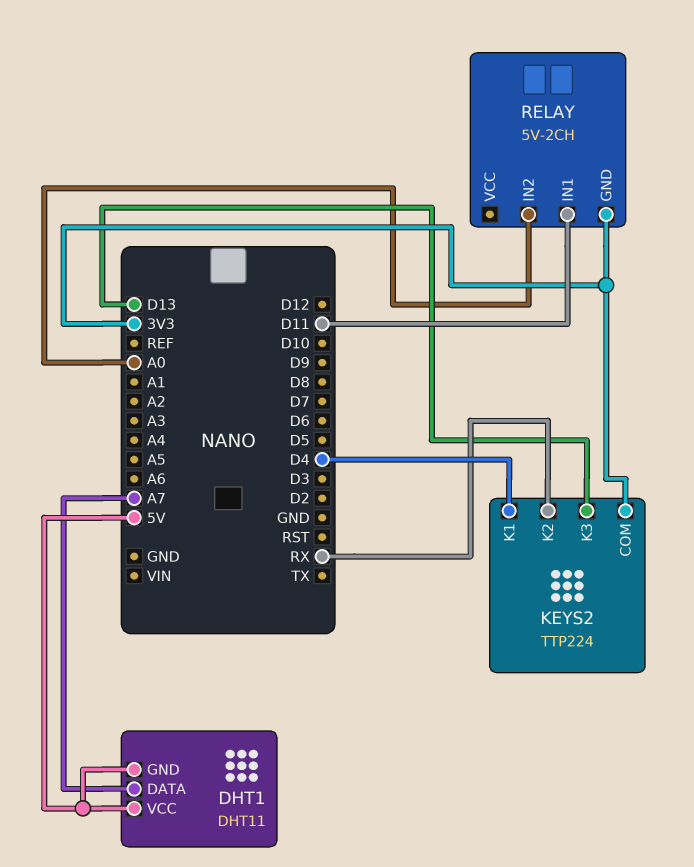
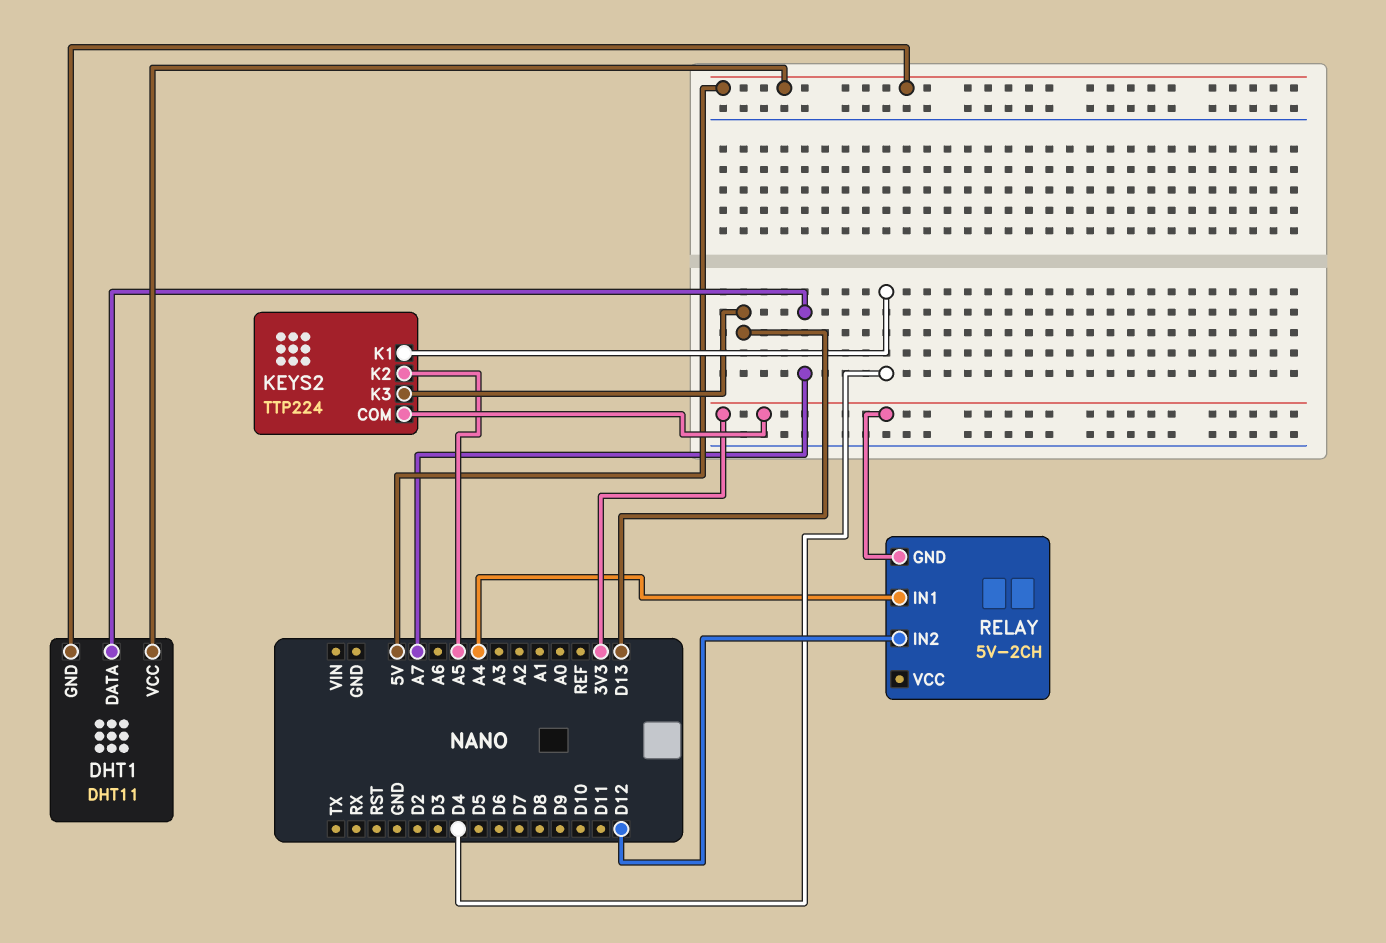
KEYS2 pin K2: RX -> A5
RELAY pin IN1: D11 -> A4
RELAY pin IN2: A0 -> D12

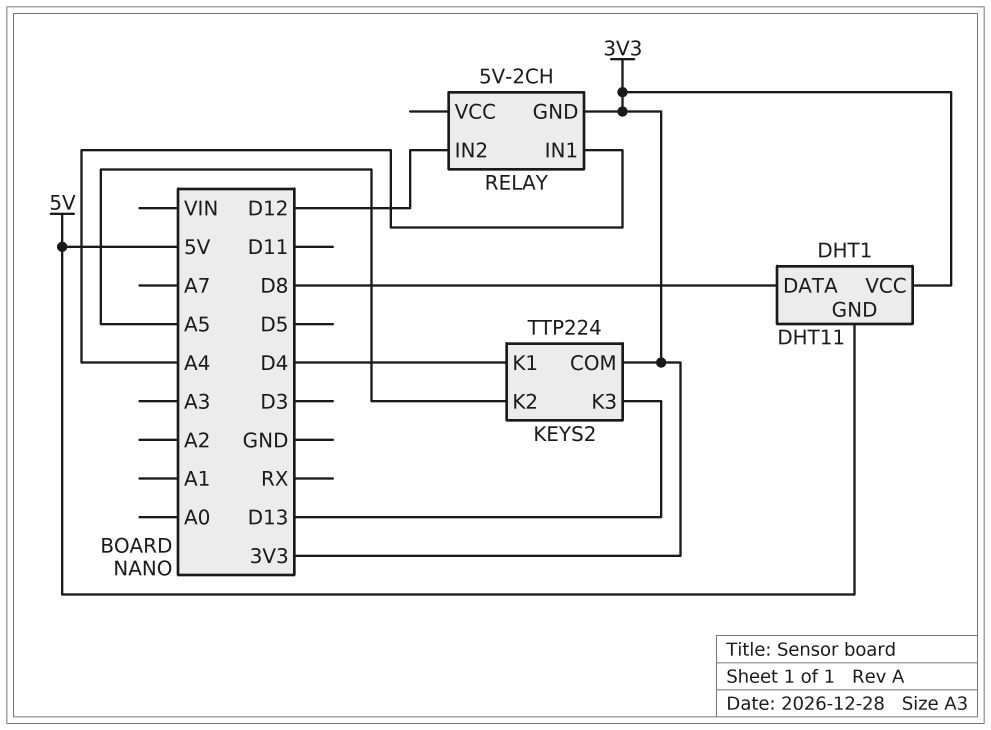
DHT1 pin DATA: A7 -> D8
DHT1 pin VCC: 5V -> 3V3

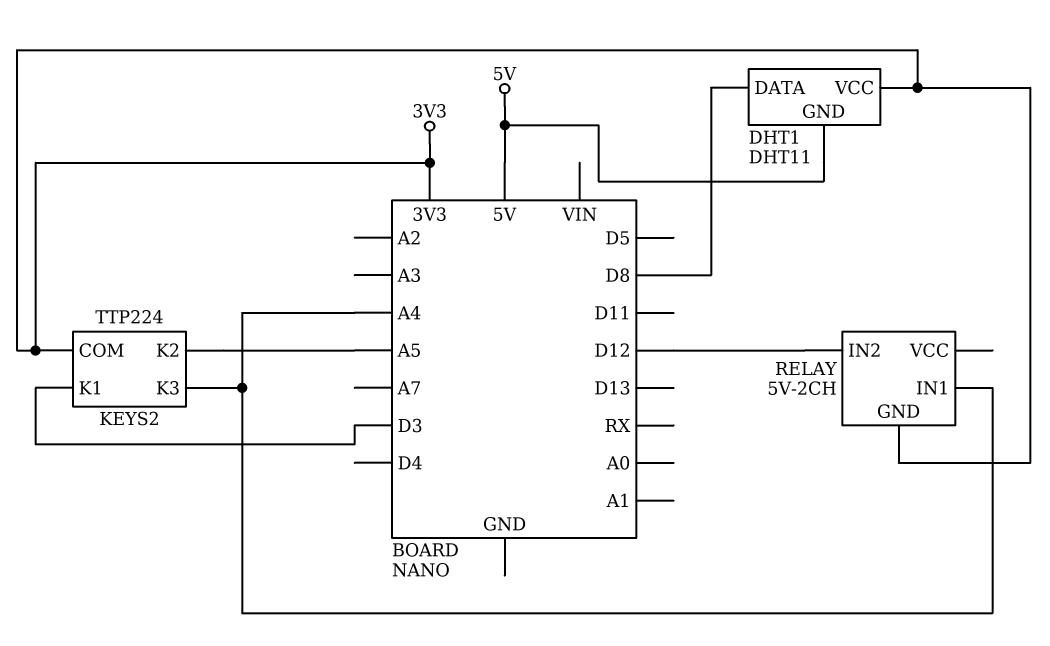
KEYS2 pin K1: D4 -> D3
KEYS2 pin K3: D13 -> A4

